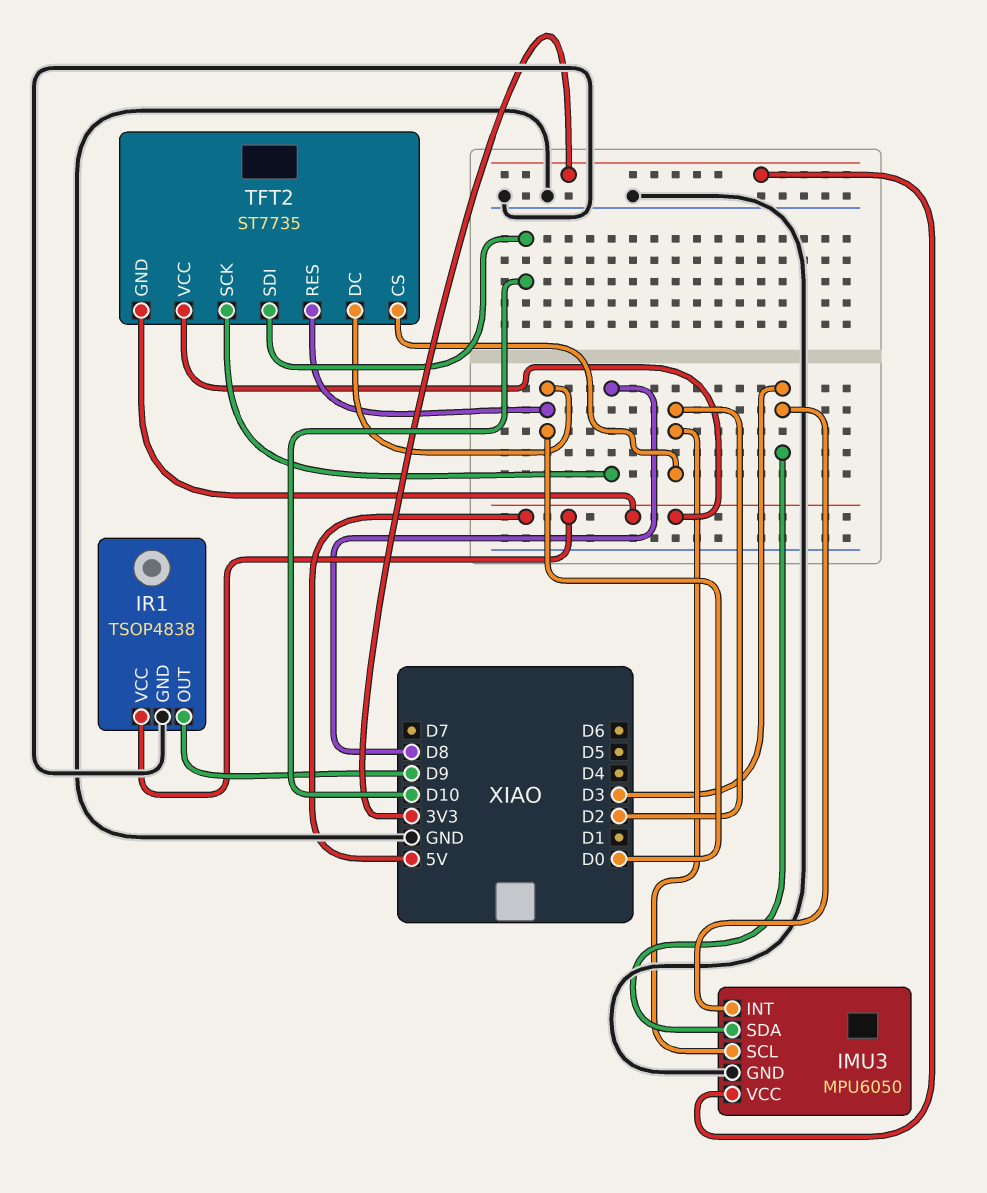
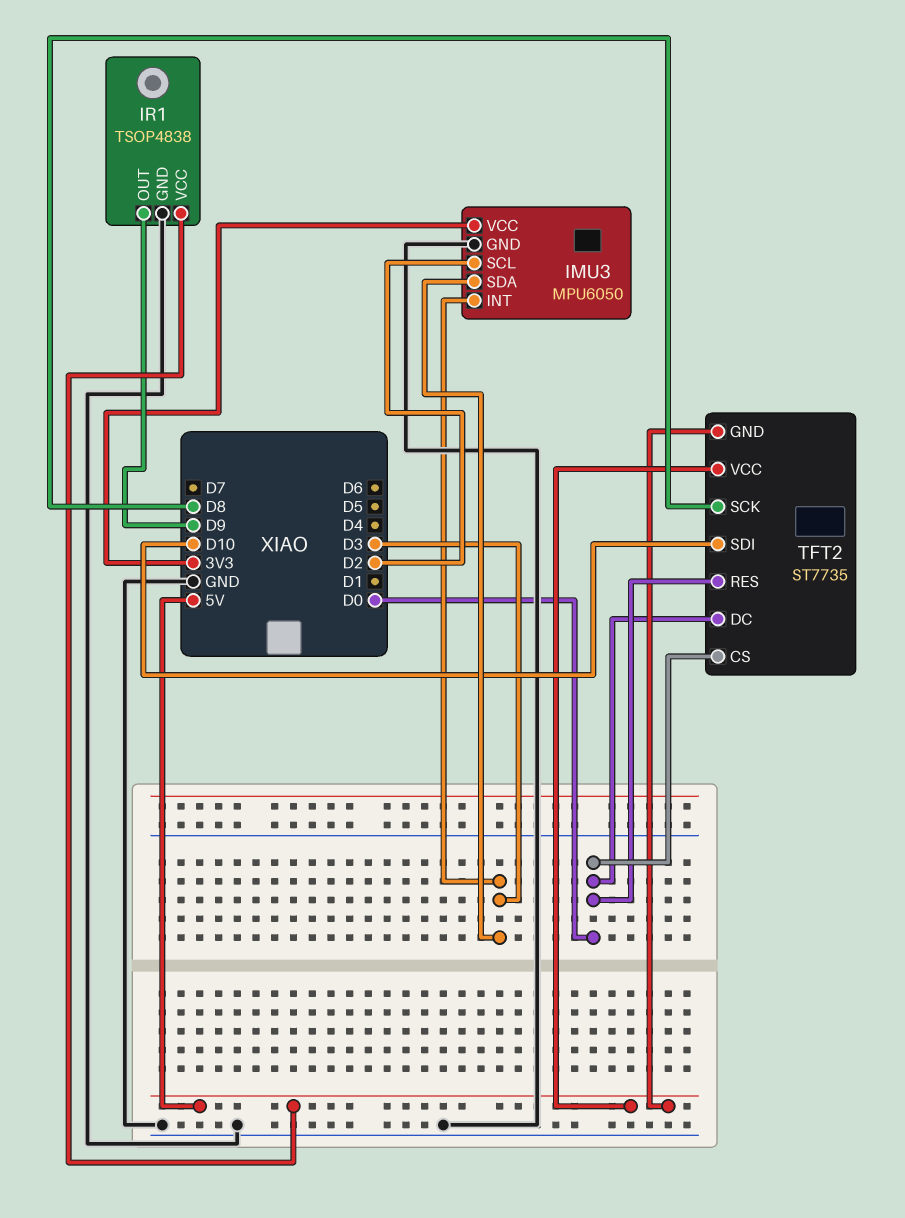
TFT2 pin CS: D2 -> D0

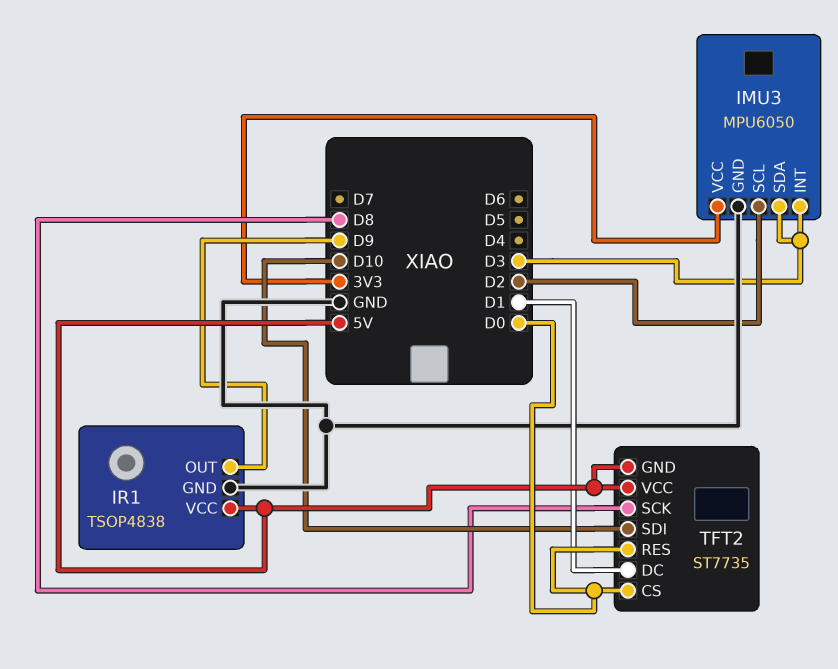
TFT2 pin DC: D0 -> D1

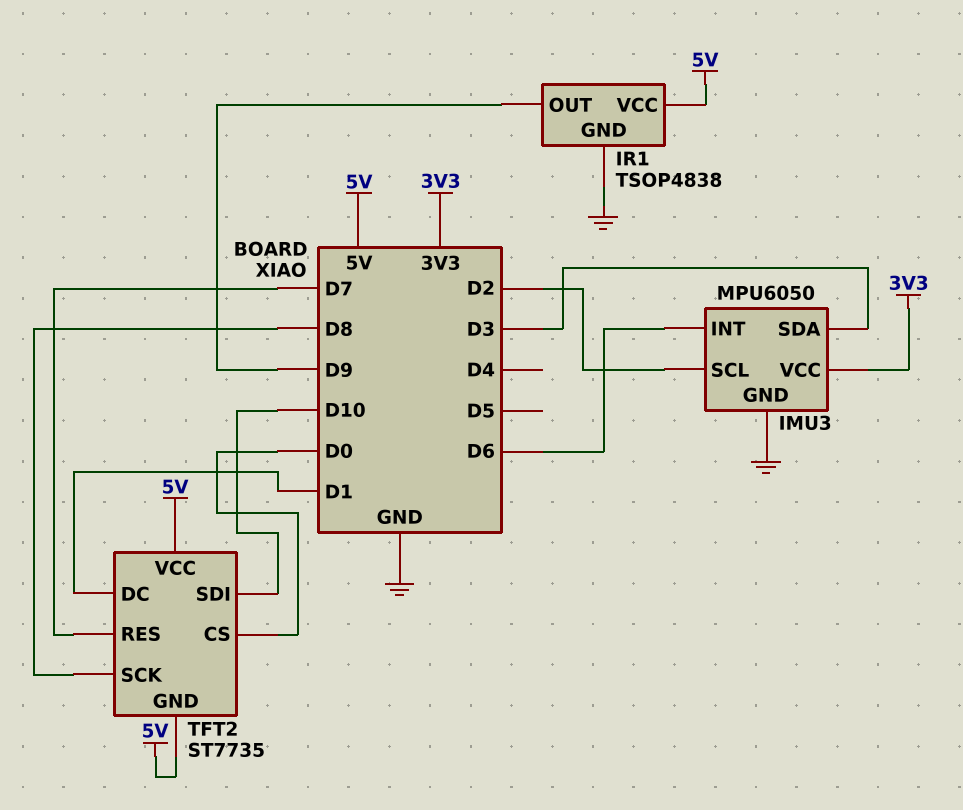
IMU3 pin INT: D3 -> D6
TFT2 pin RES: D0 -> D7

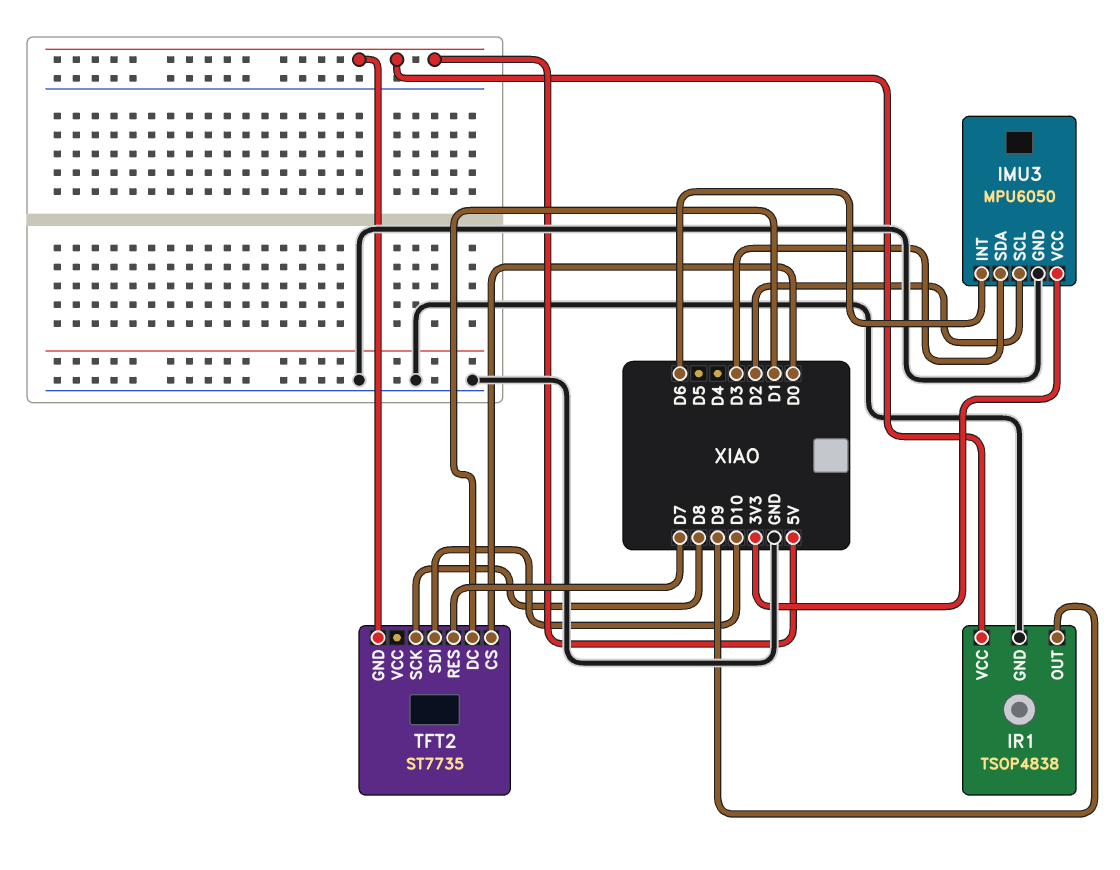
TFT2 pin VCC: 5V -> none

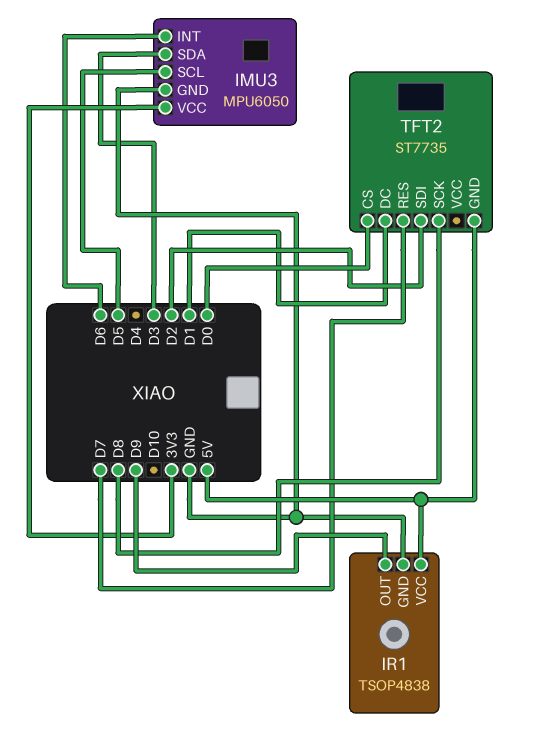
IMU3 pin SCL: D2 -> D5
TFT2 pin SDI: D10 -> D2

